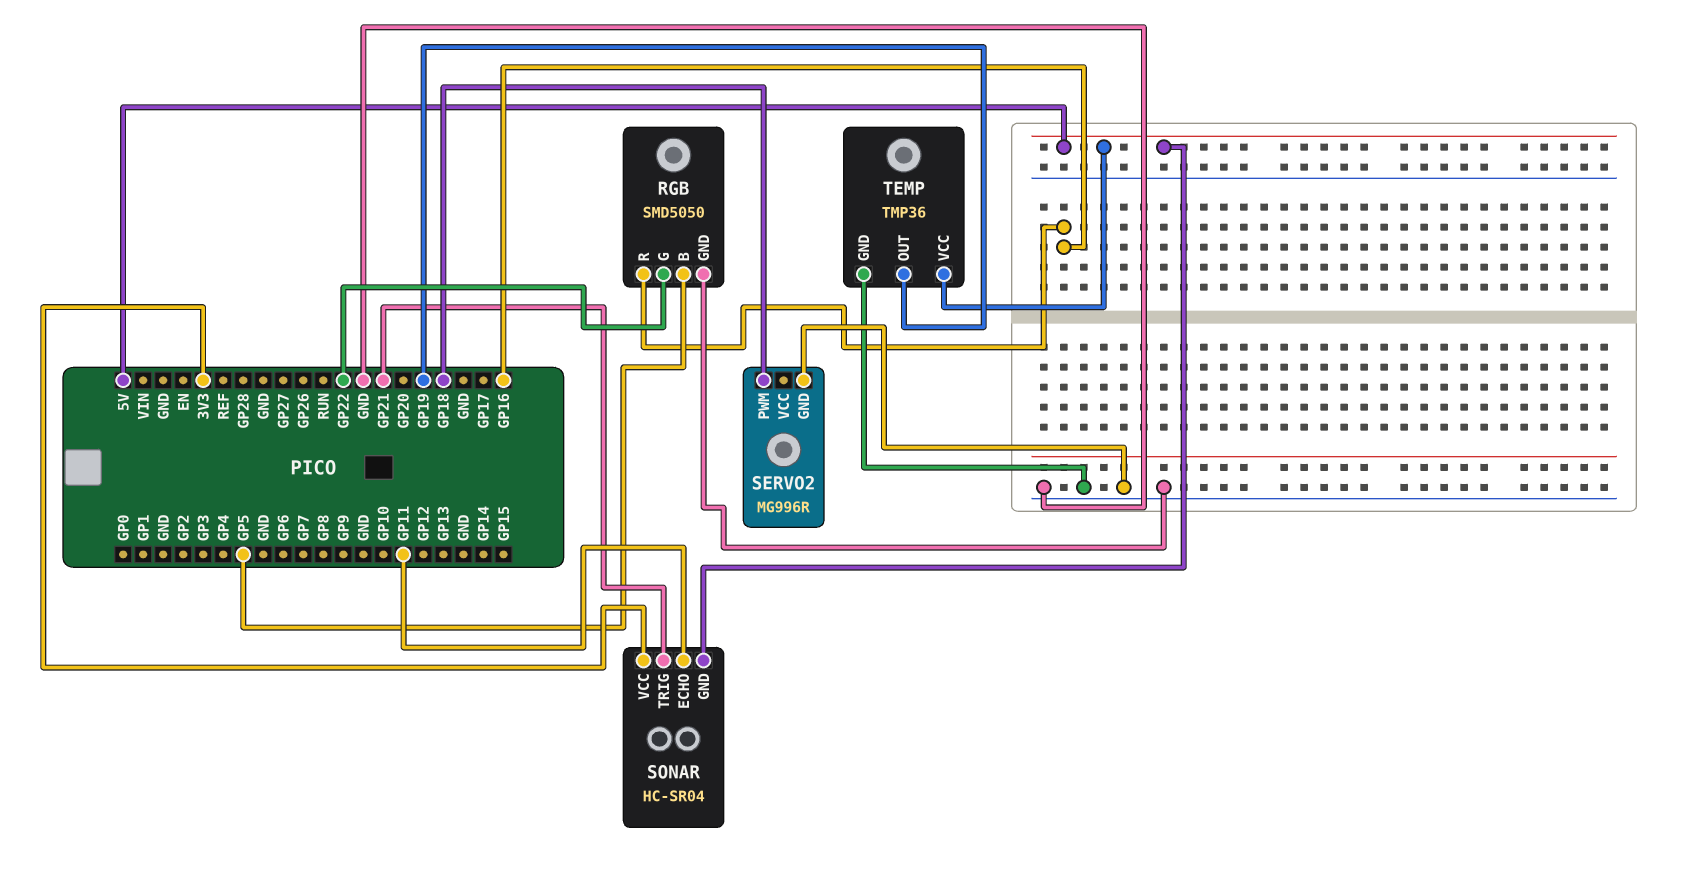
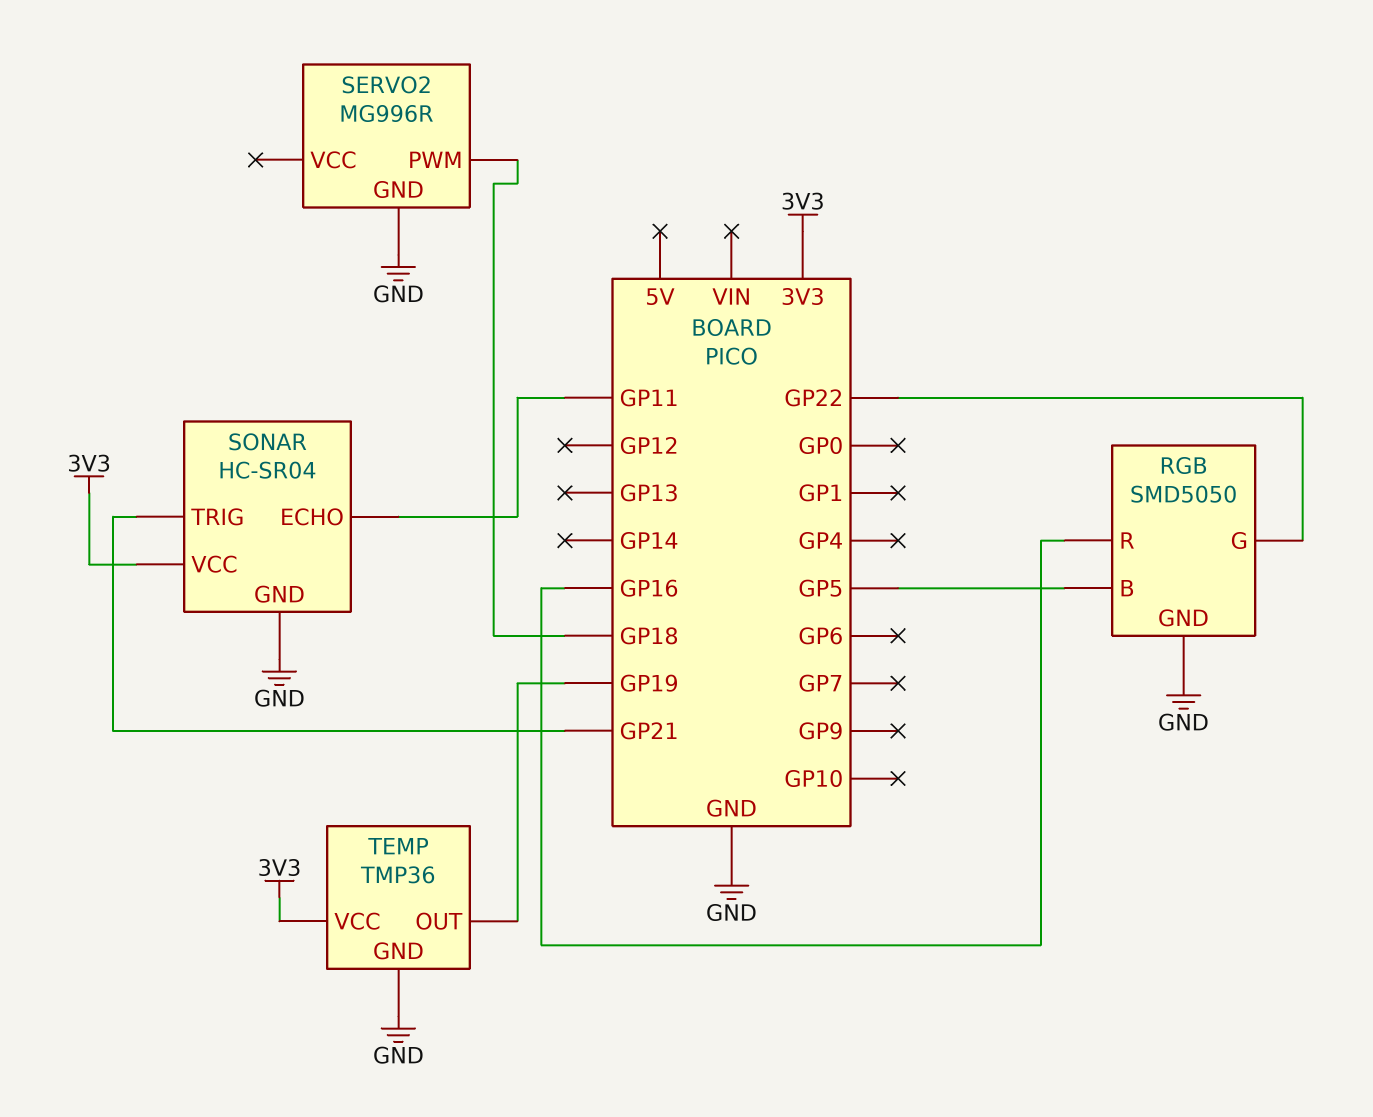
SONAR pin GND: 5V -> GND
TEMP pin VCC: 5V -> 3V3

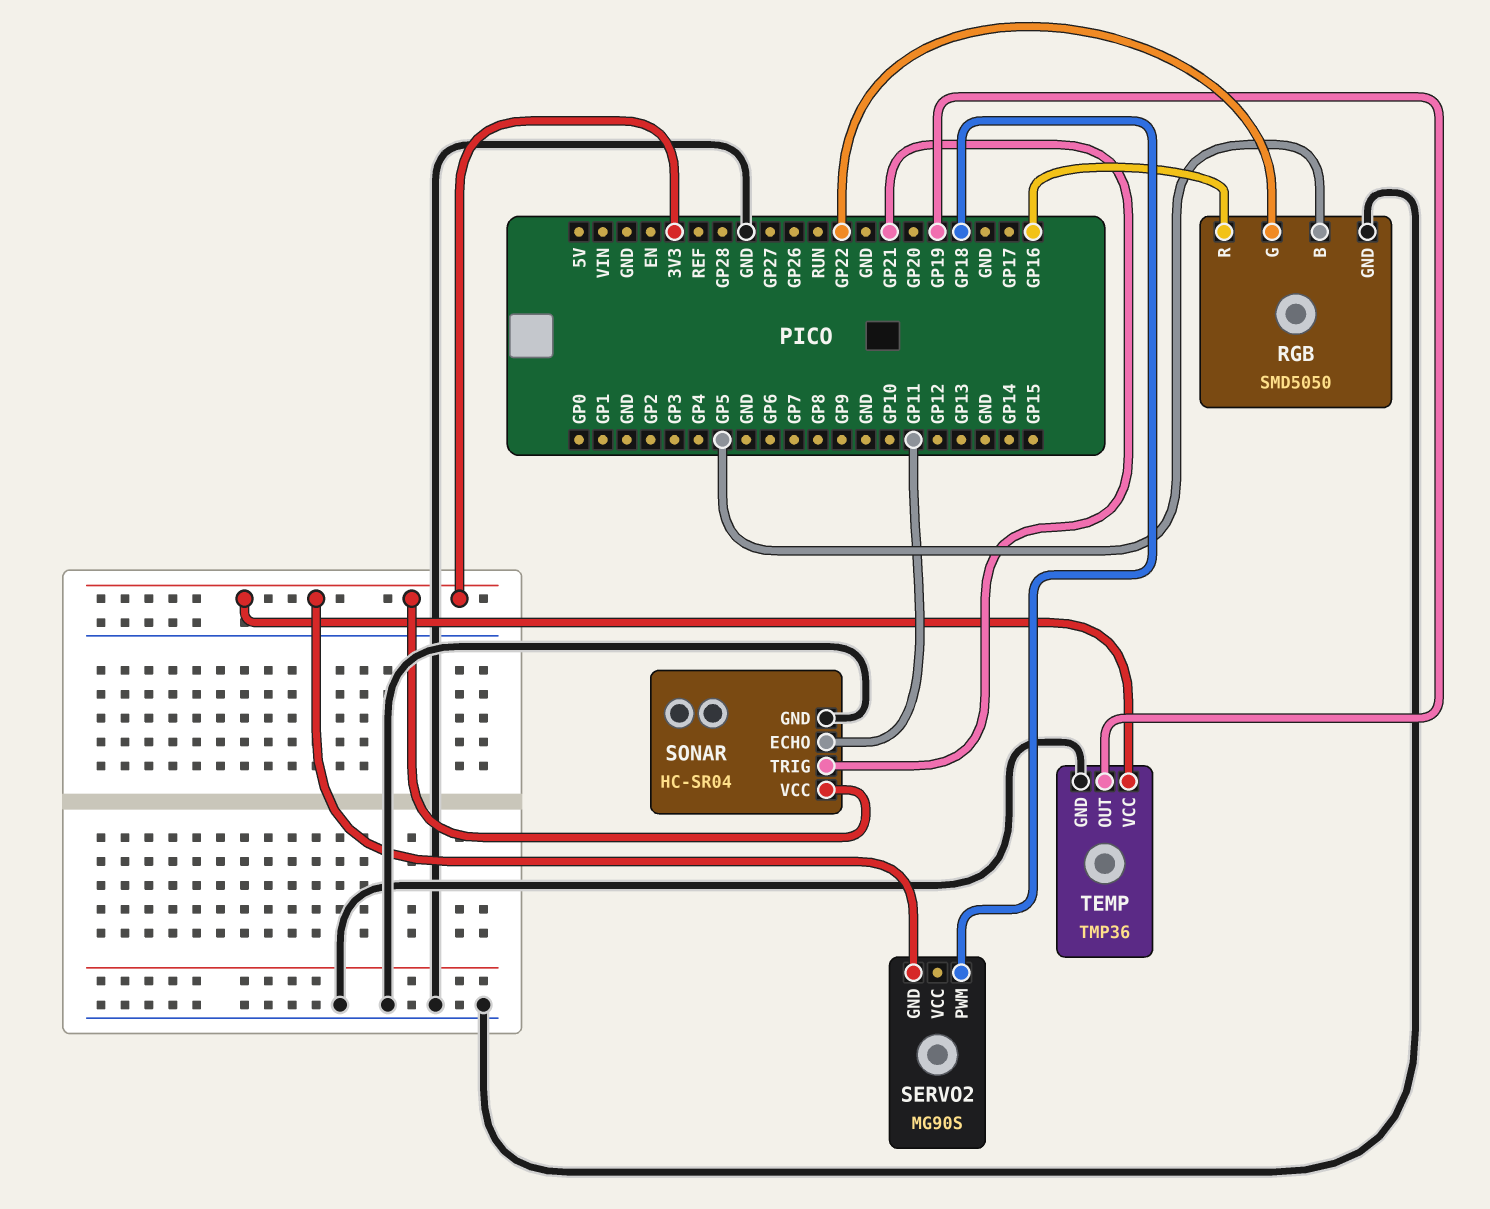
SERVO2: MG996R -> MG90S
SERVO2 pin GND: GND -> 3V3

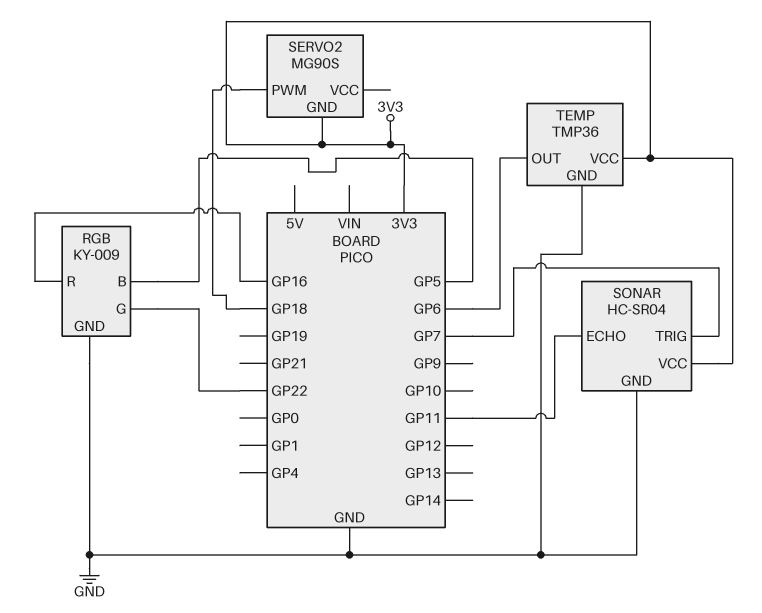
RGB: SMD5050 -> KY-009
SONAR pin TRIG: GP21 -> GP7
TEMP pin OUT: GP19 -> GP6

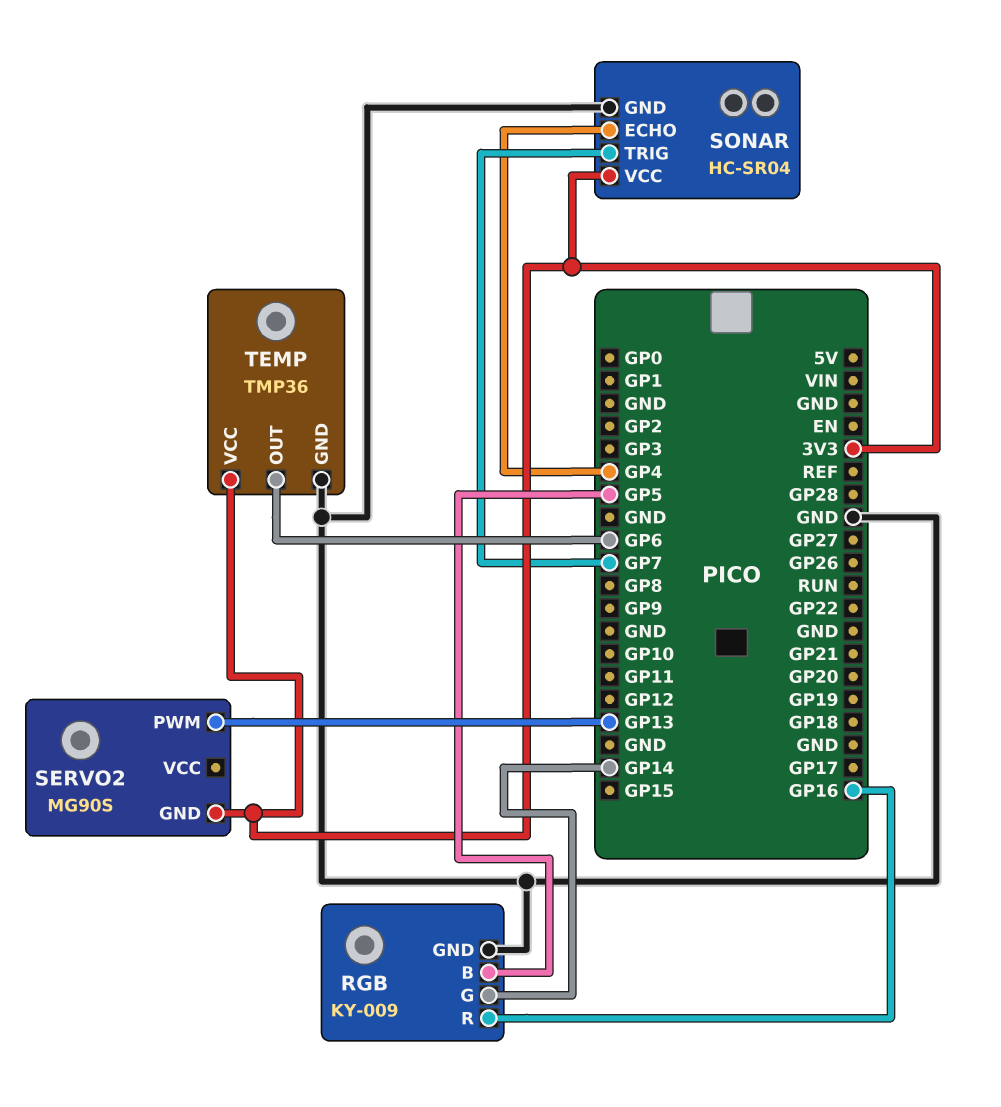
RGB pin G: GP22 -> GP14
SERVO2 pin PWM: GP18 -> GP13
SONAR pin ECHO: GP11 -> GP4

